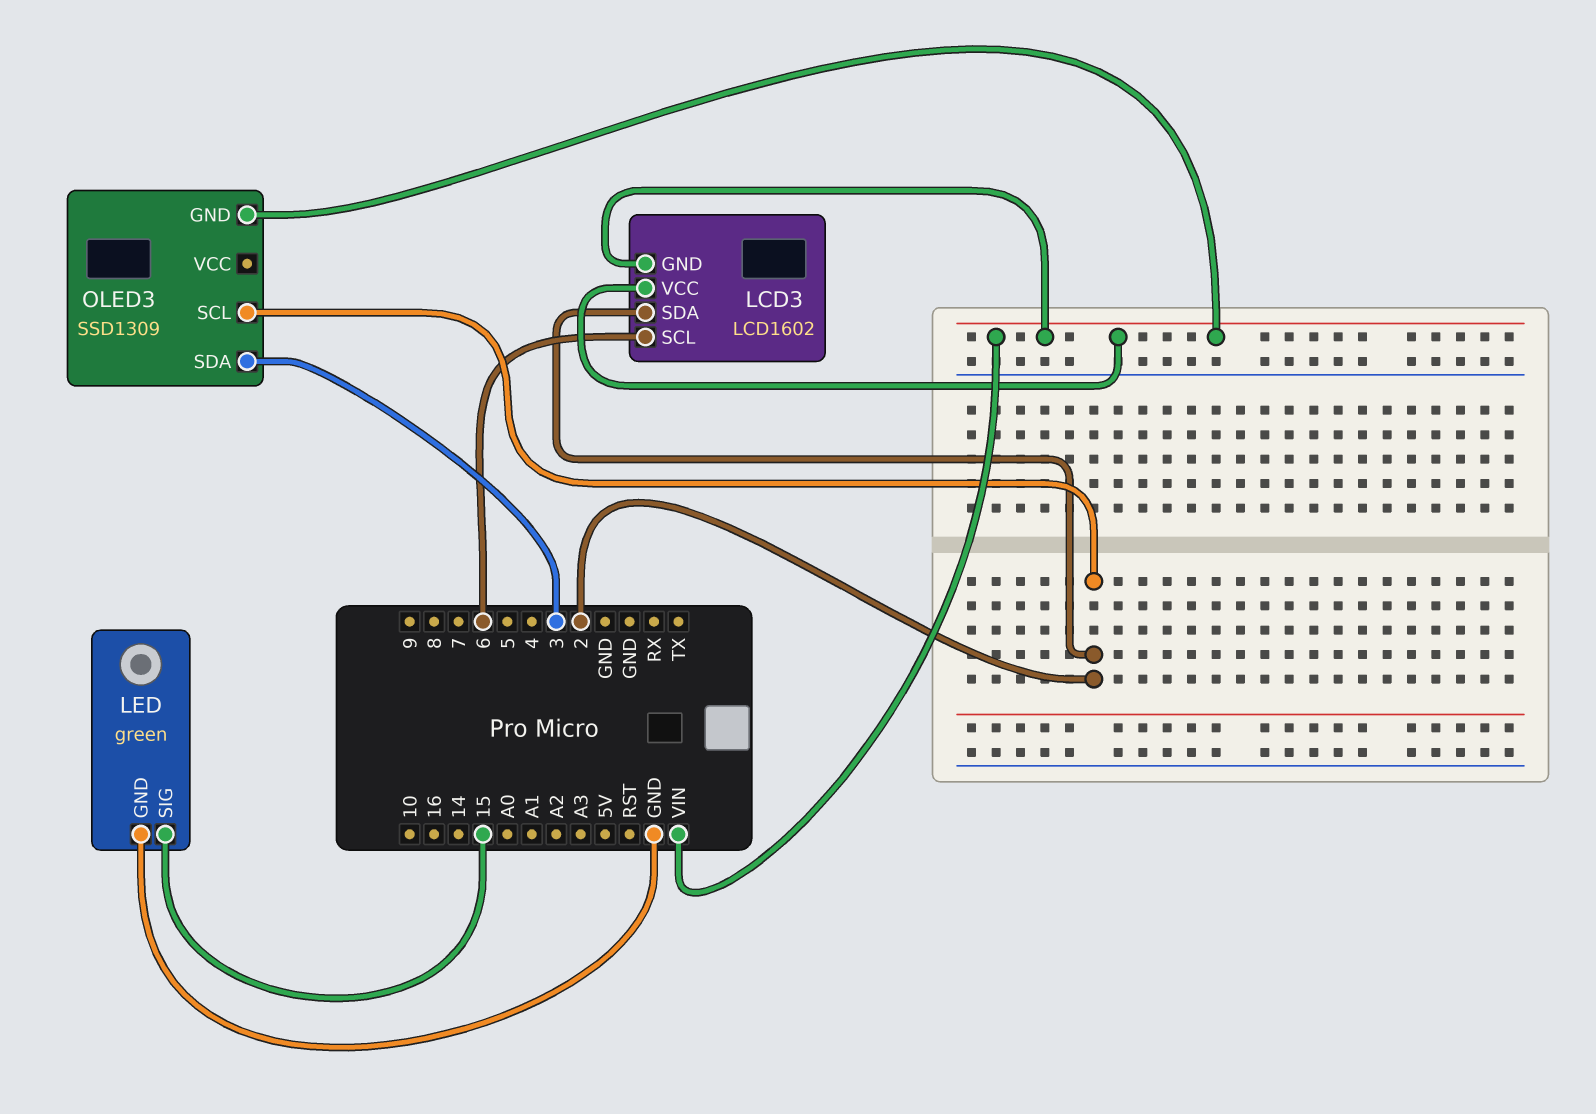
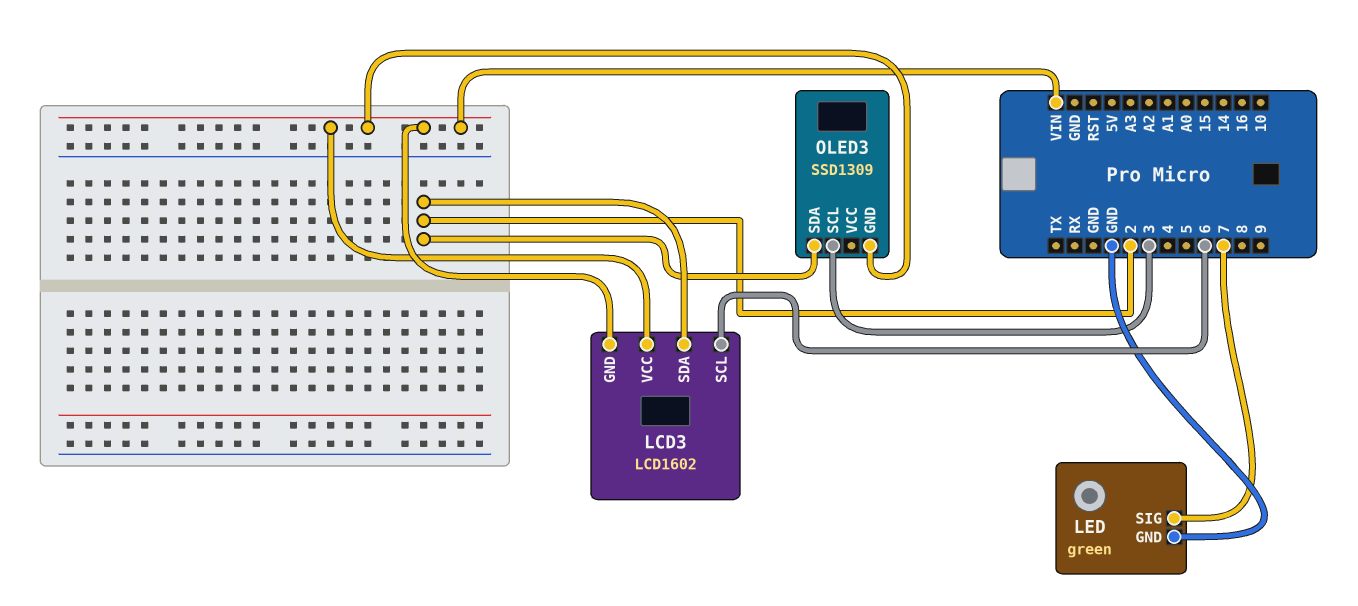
LED pin SIG: 15 -> 7
OLED3 pin SCL: 2 -> 3
OLED3 pin SDA: 3 -> 2

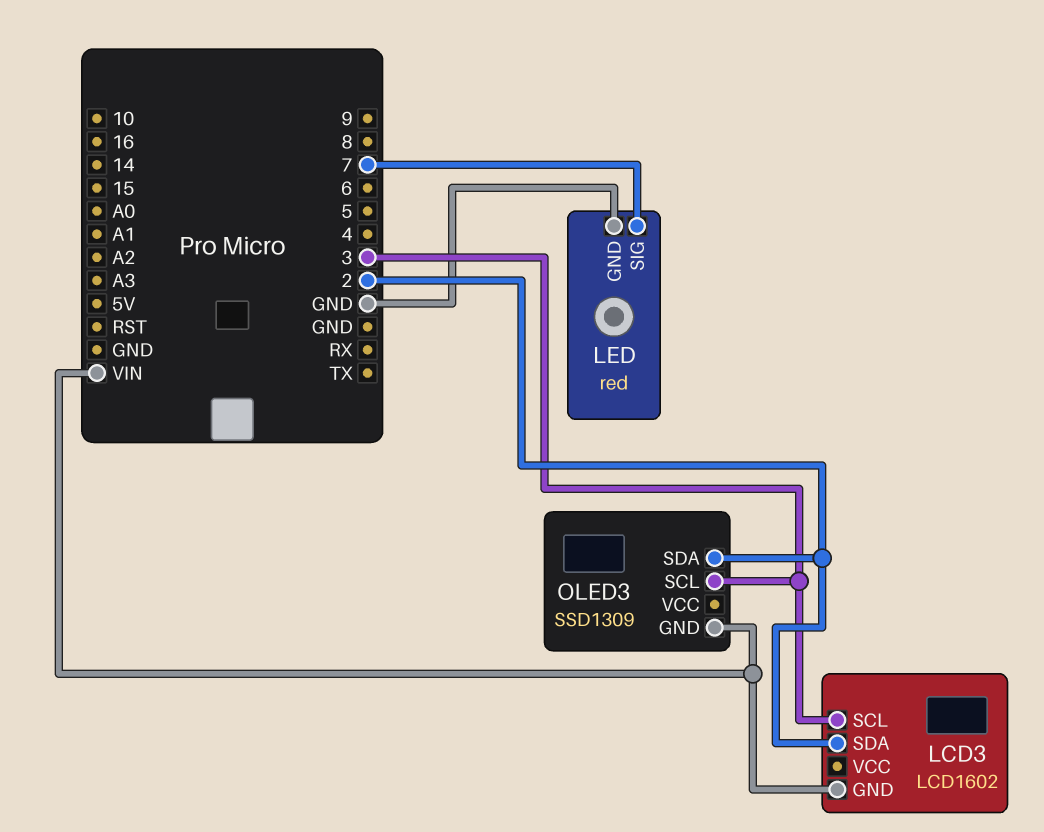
LCD3 pin SCL: 6 -> 3
LCD3 pin VCC: VIN -> none
LED: green -> red

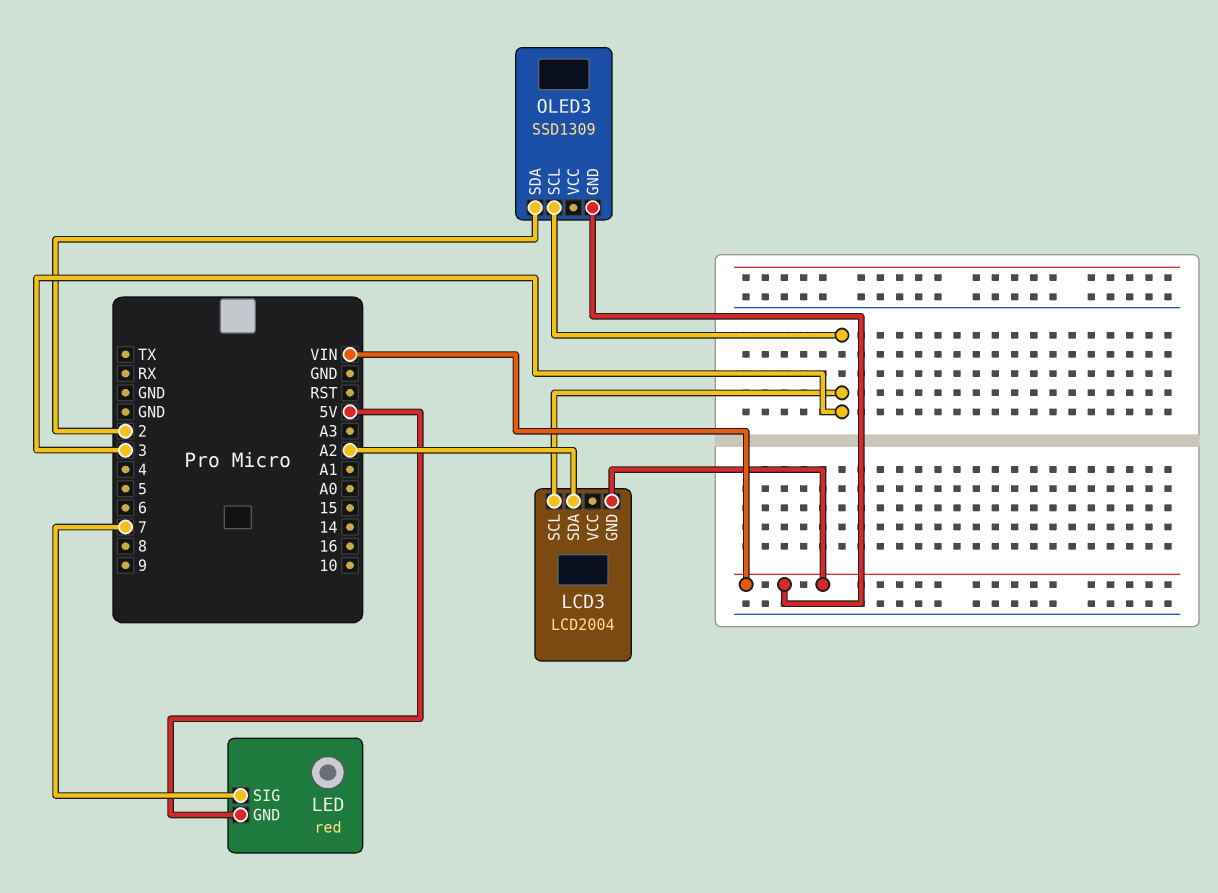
LCD3: LCD1602 -> LCD2004
LCD3 pin SDA: 2 -> A2
LED pin GND: GND -> 5V

